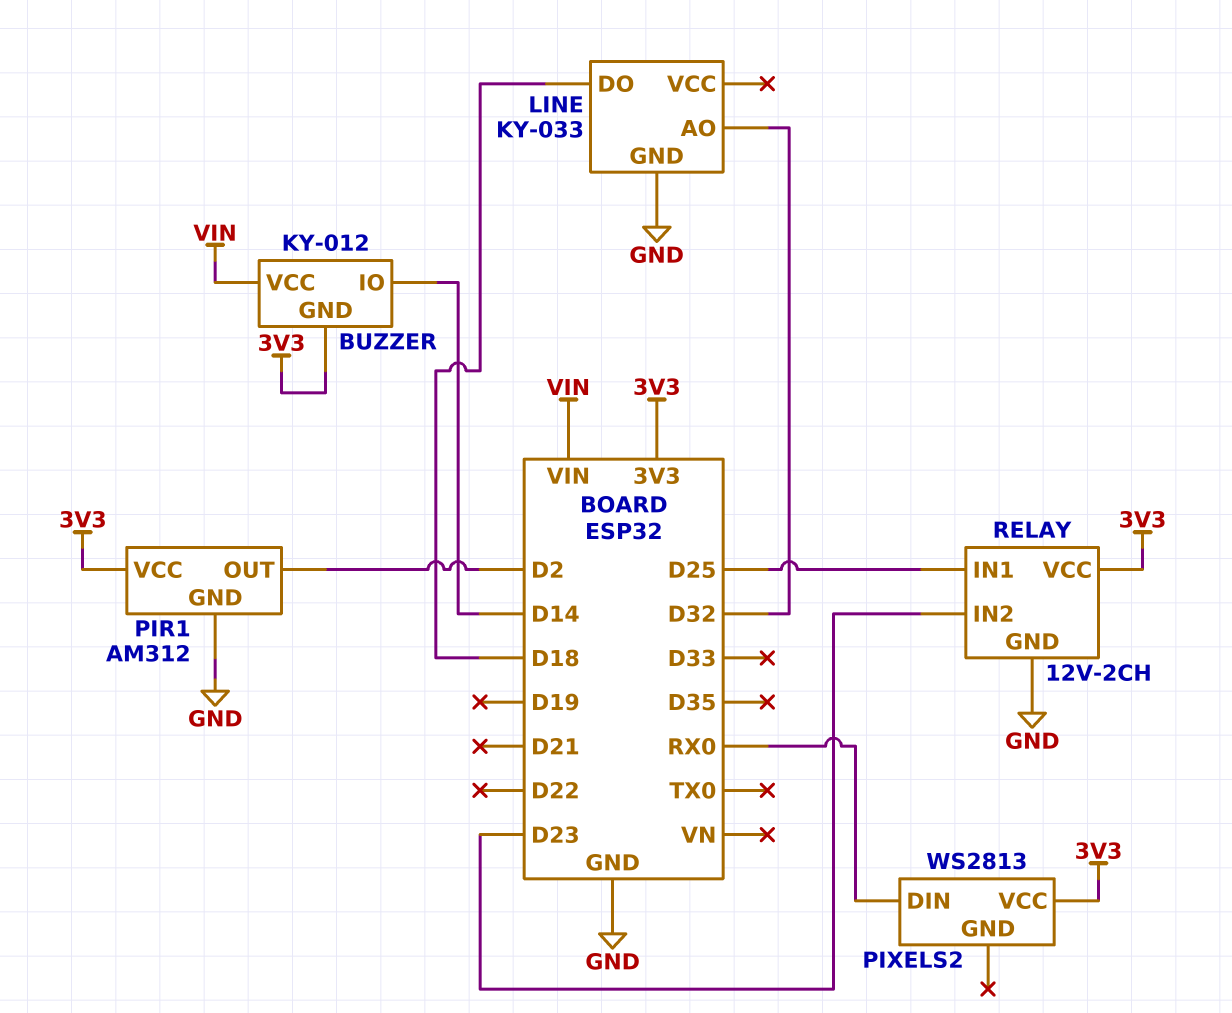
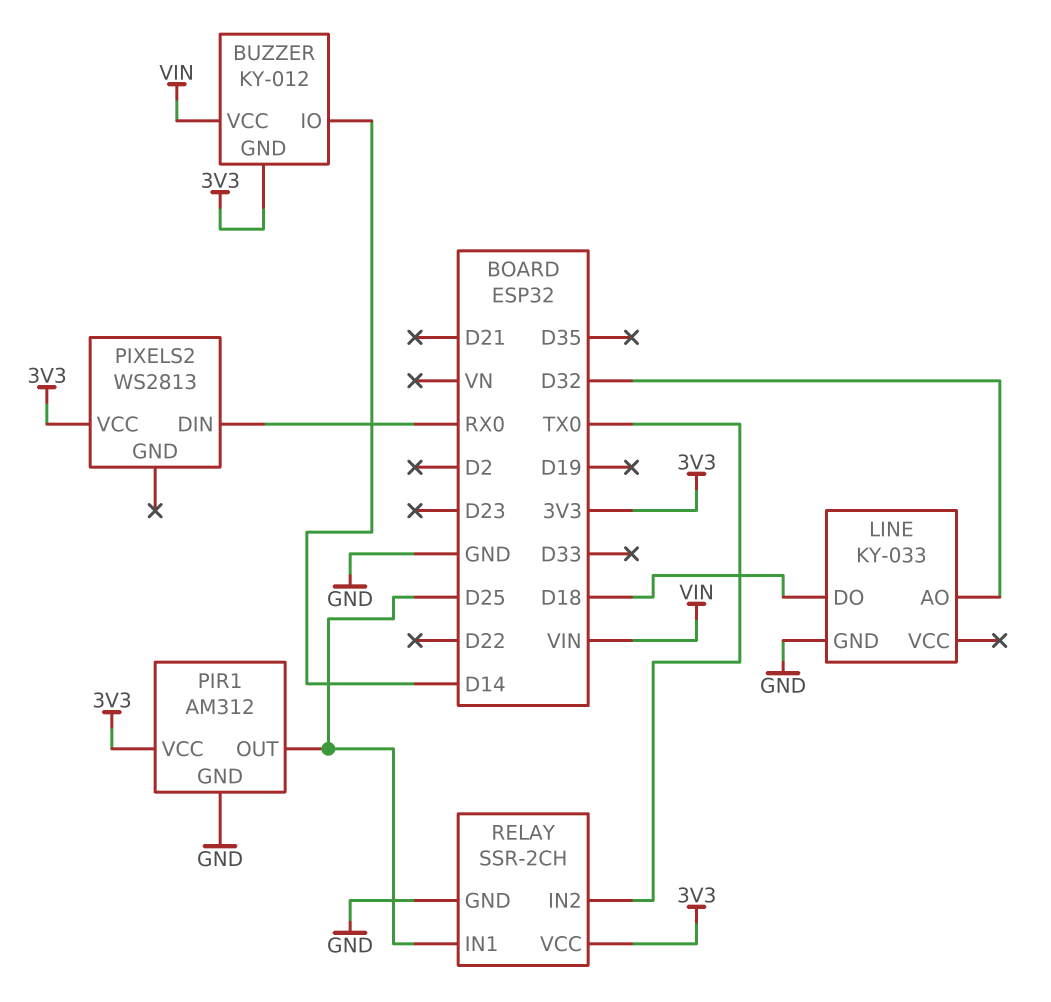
PIR1 pin OUT: D2 -> D25
RELAY: 12V-2CH -> SSR-2CH
RELAY pin IN2: D23 -> TX0

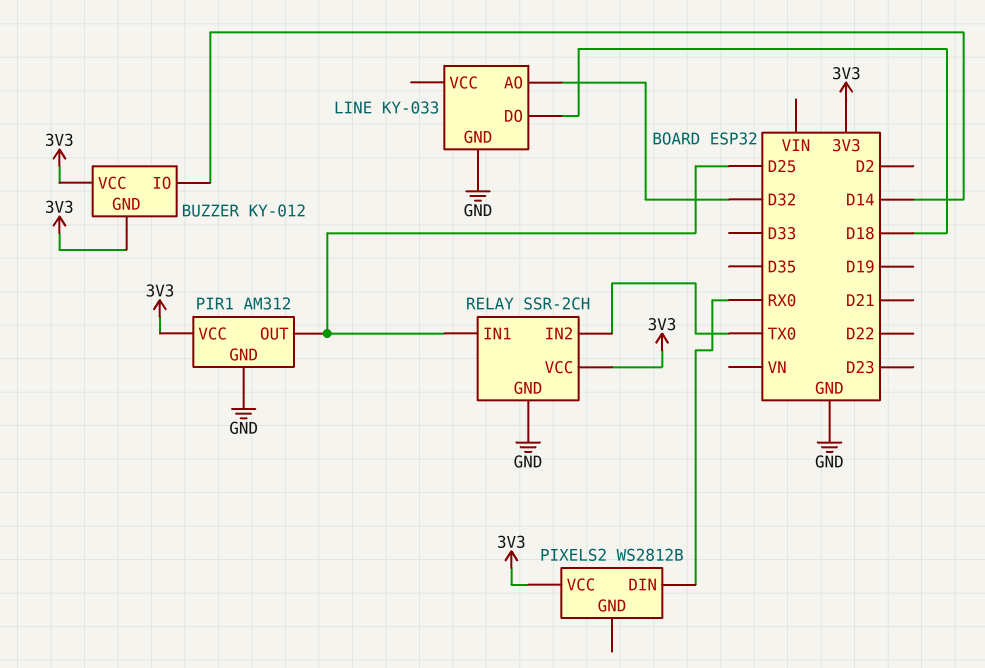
BUZZER pin VCC: VIN -> 3V3
PIXELS2: WS2813 -> WS2812B

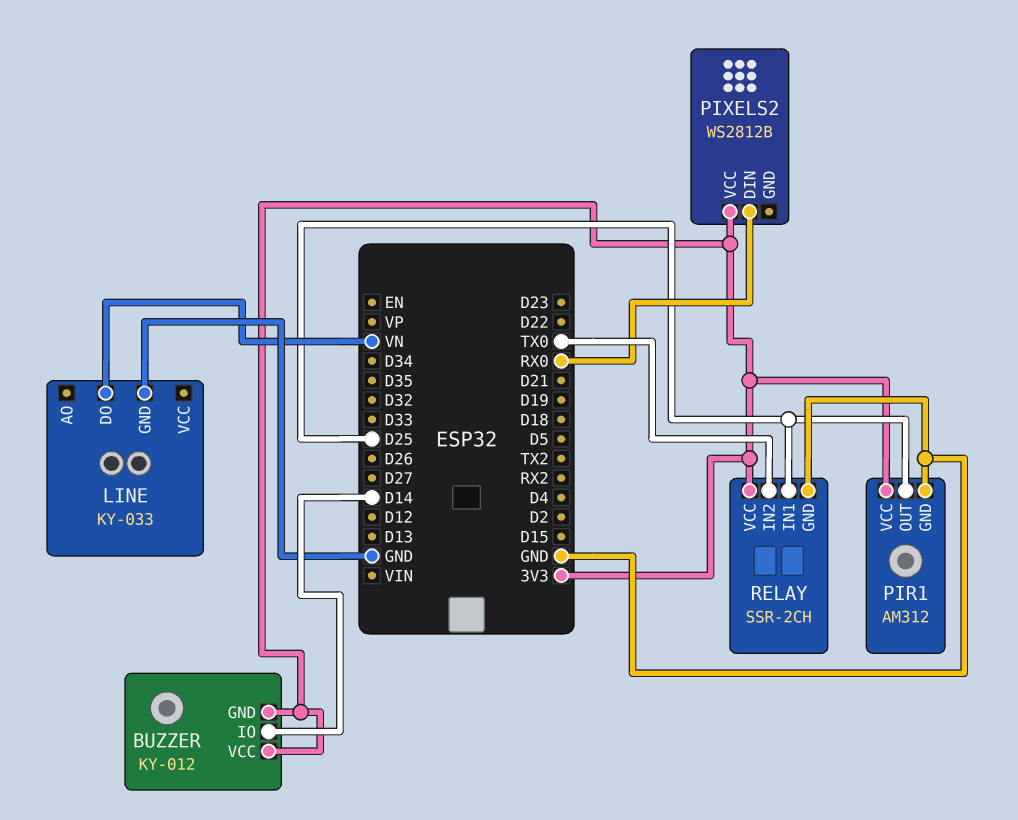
LINE pin AO: D32 -> none
LINE pin DO: D18 -> VN

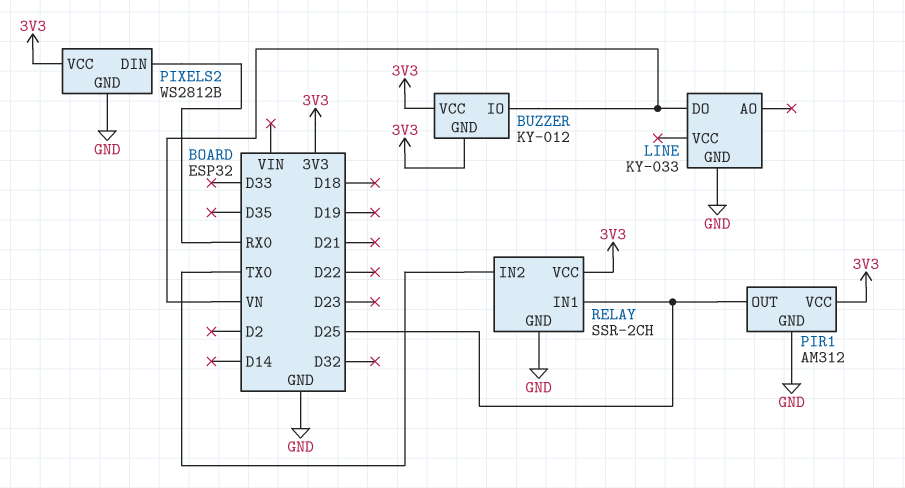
BUZZER pin IO: D14 -> VN
PIXELS2 pin GND: none -> GND

